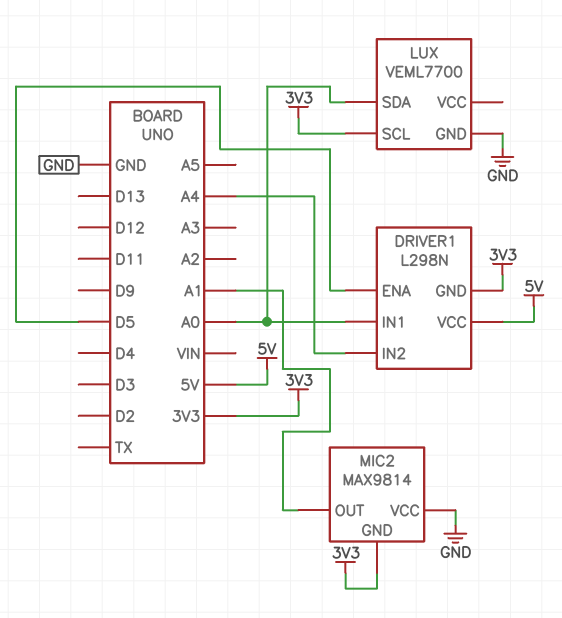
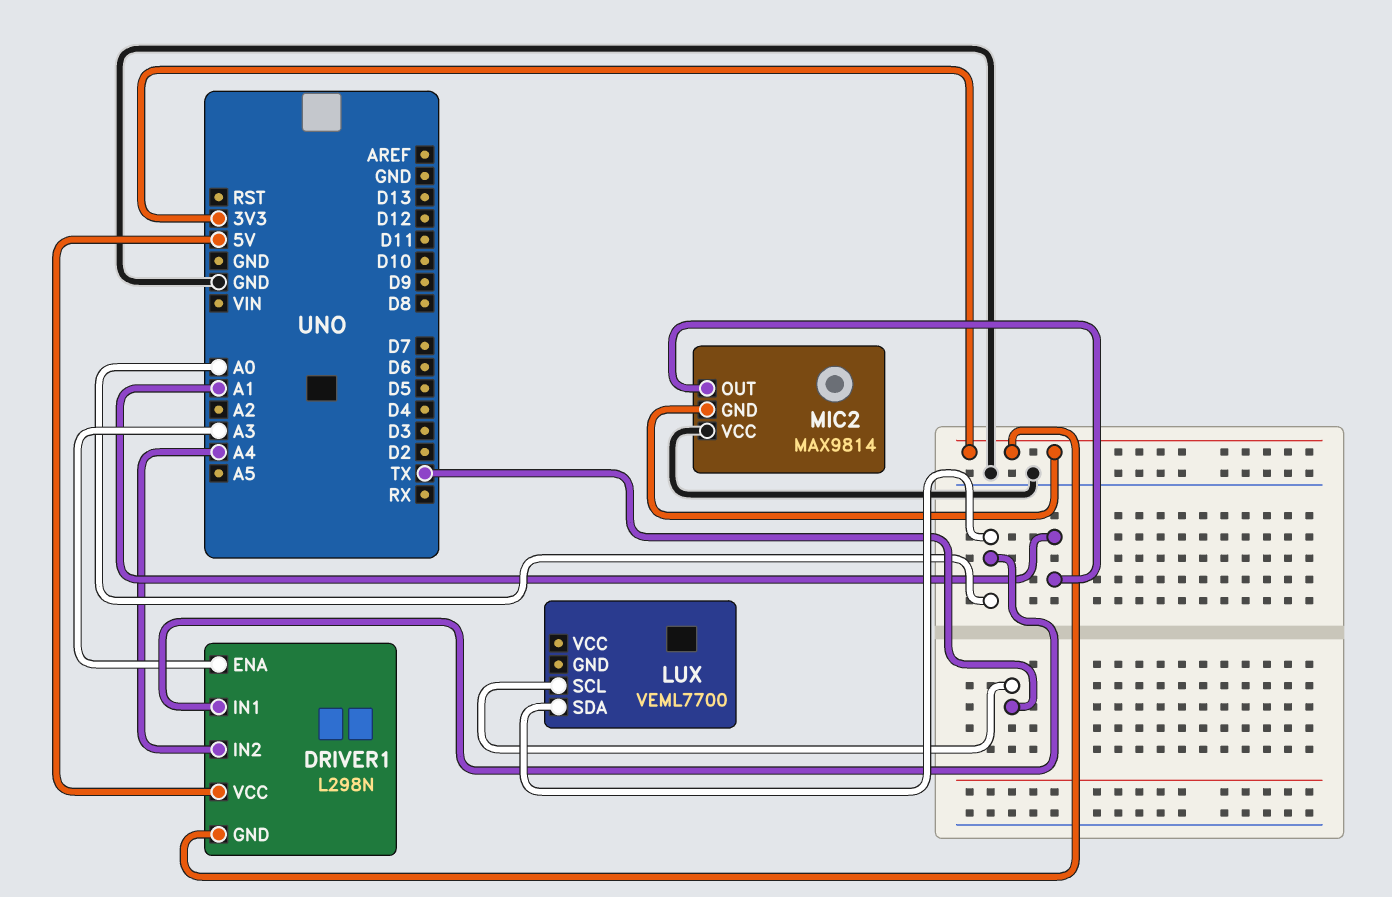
DRIVER1 pin ENA: D5 -> A3
LUX pin GND: GND -> none
LUX pin SCL: 3V3 -> TX

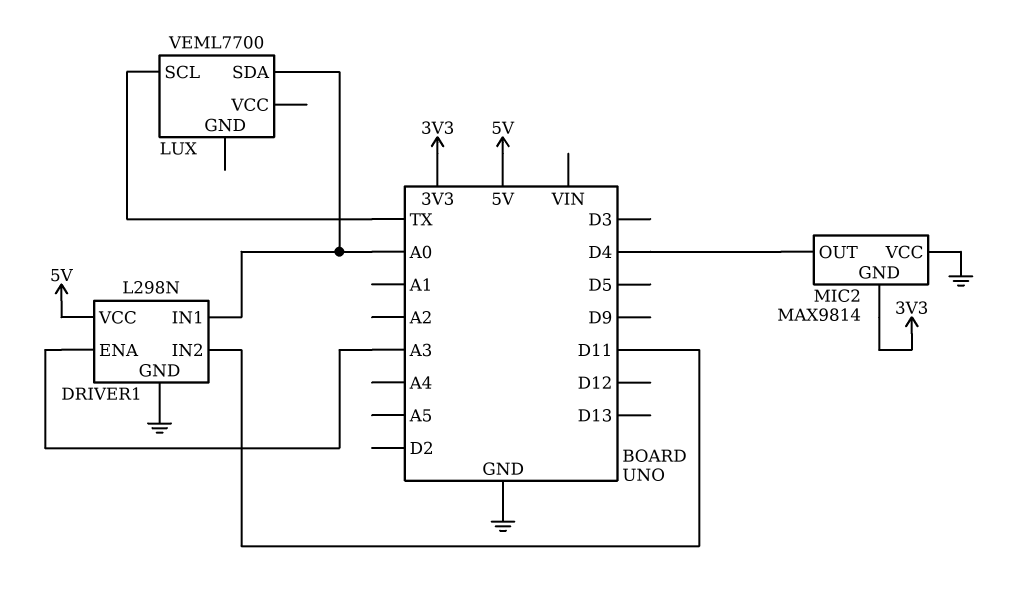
DRIVER1 pin GND: 3V3 -> GND
DRIVER1 pin IN2: A4 -> D11
MIC2 pin OUT: A1 -> D4

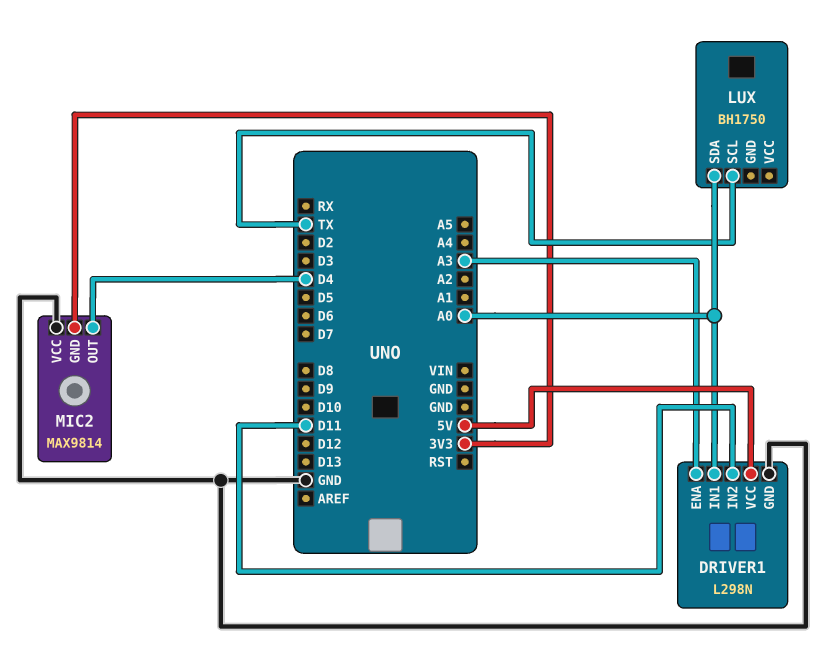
LUX: VEML7700 -> BH1750

